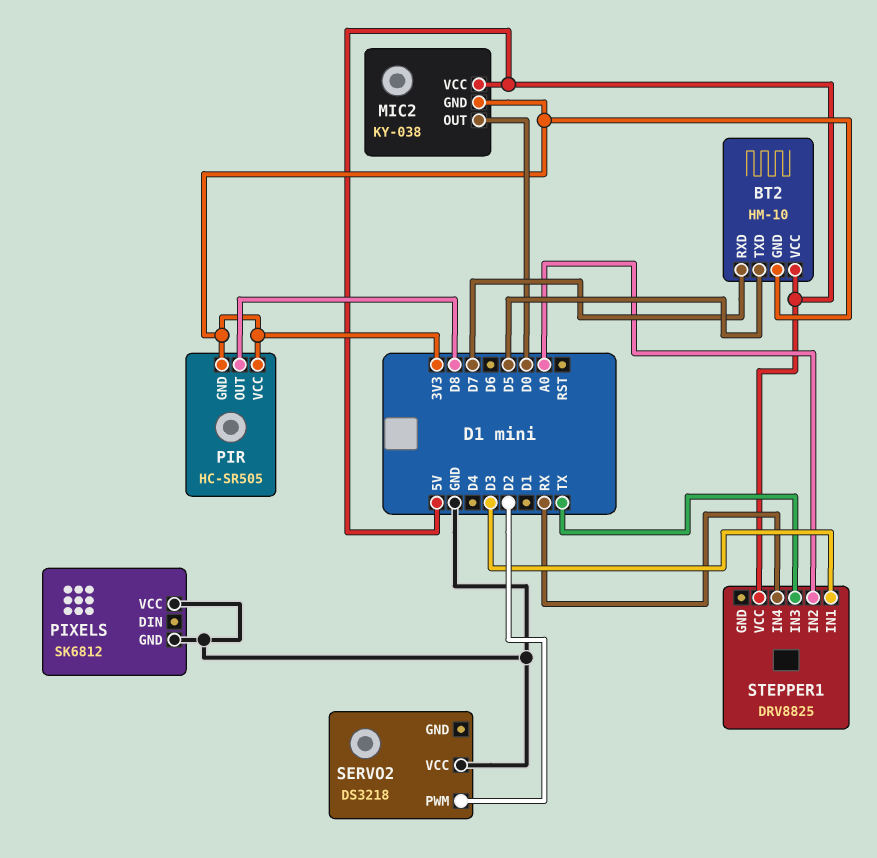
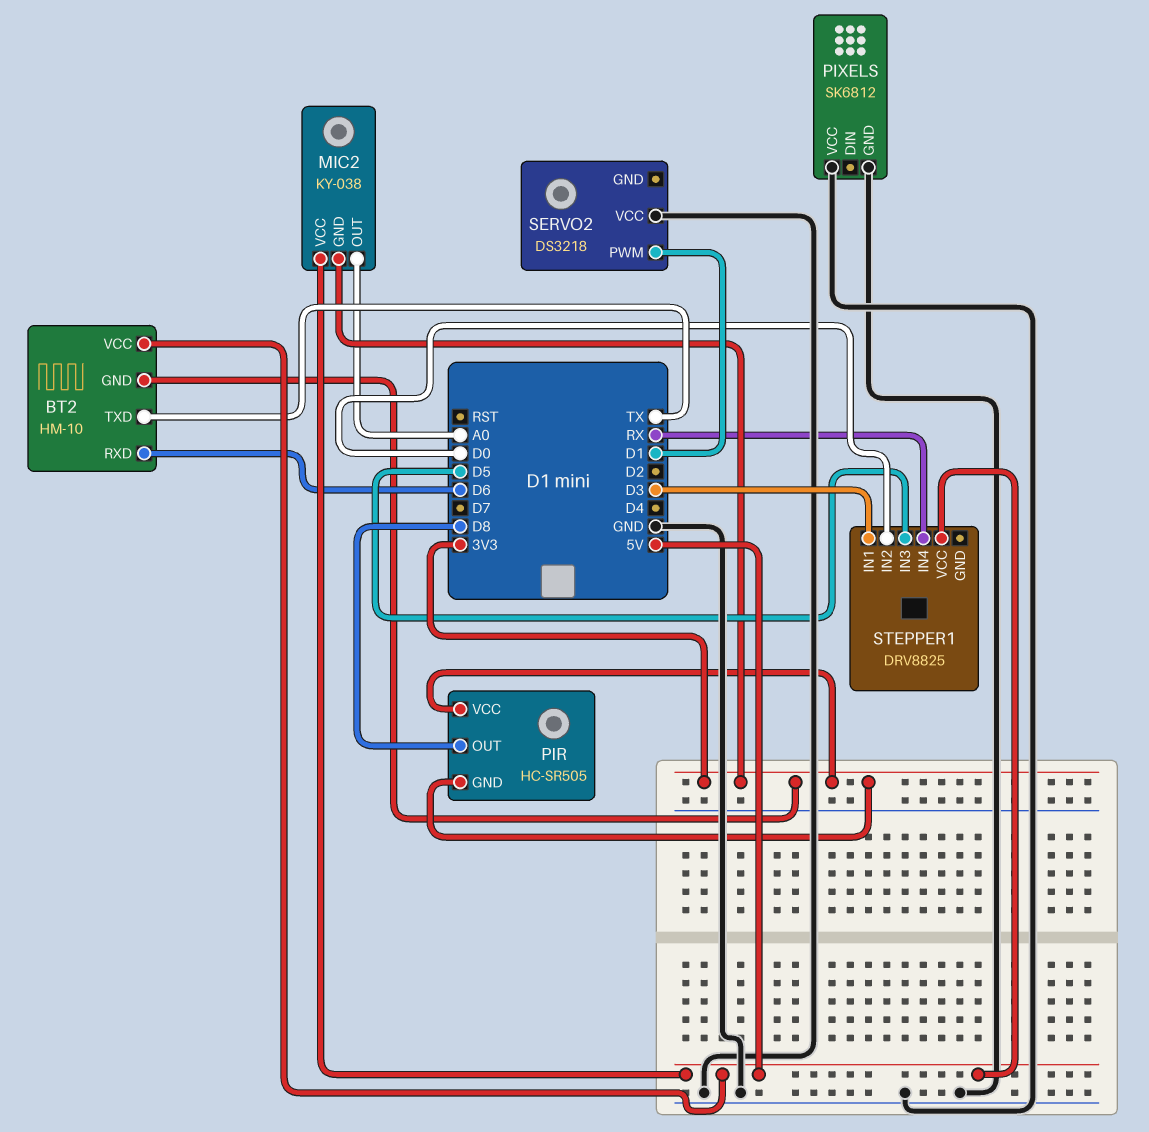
BT2 pin RXD: D7 -> D6
BT2 pin TXD: D5 -> TX
MIC2 pin OUT: D0 -> A0
SERVO2 pin PWM: D2 -> D1
STEPPER1 pin IN2: A0 -> D0
STEPPER1 pin IN3: TX -> D5

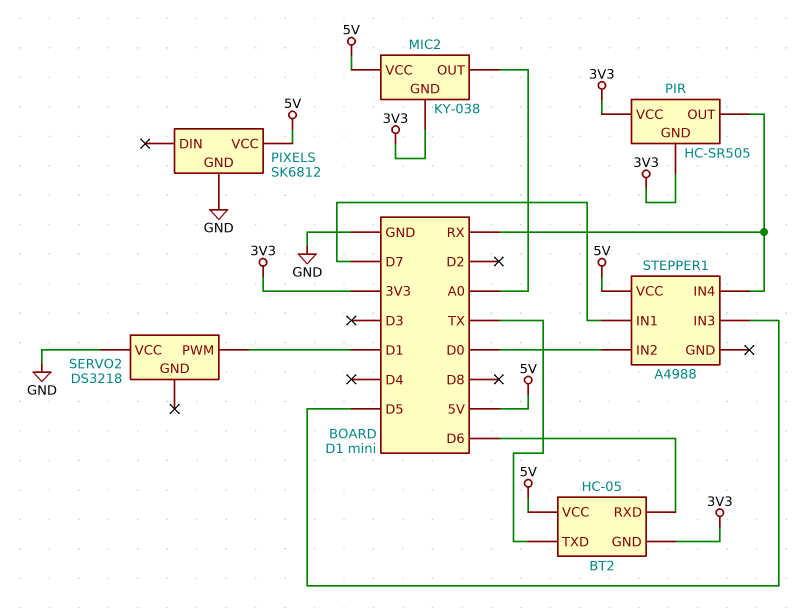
BT2: HM-10 -> HC-05
PIR pin OUT: D8 -> RX
PIXELS pin VCC: GND -> 5V
STEPPER1: DRV8825 -> A4988
STEPPER1 pin IN1: D3 -> D7

